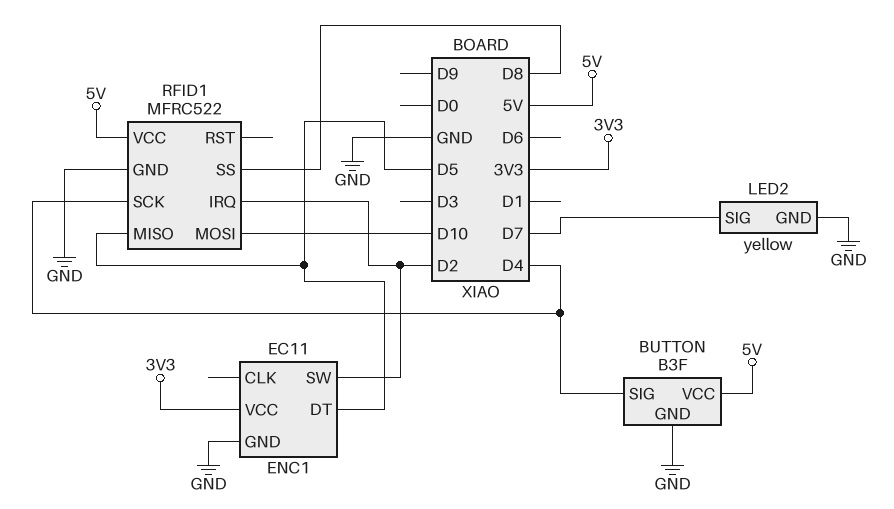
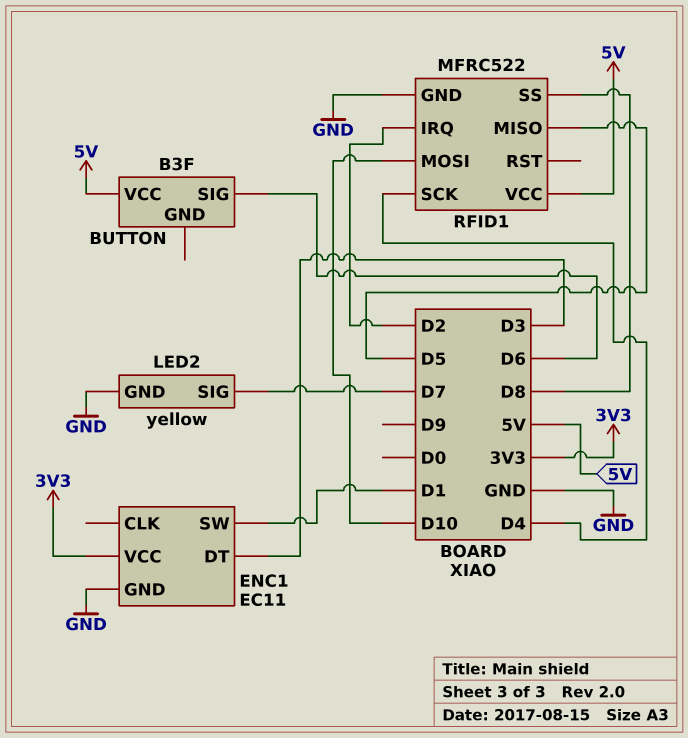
BUTTON pin GND: GND -> none
BUTTON pin SIG: D4 -> D6
ENC1 pin DT: D5 -> D3
ENC1 pin SW: D2 -> D1

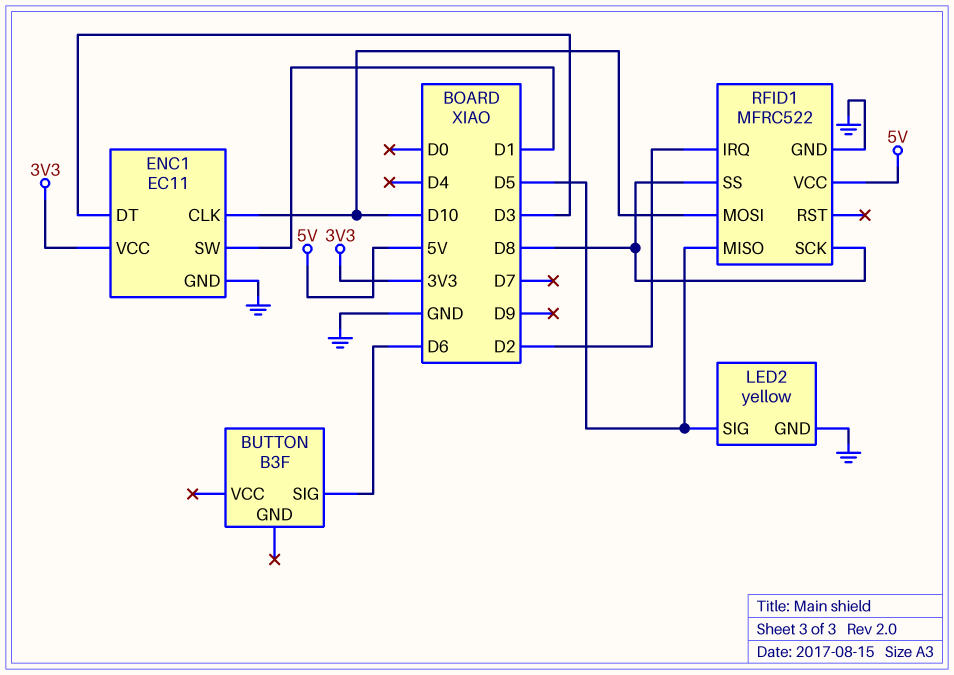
BUTTON pin VCC: 5V -> none
ENC1 pin CLK: none -> D10
LED2 pin SIG: D7 -> D5
RFID1 pin SCK: D4 -> D8

